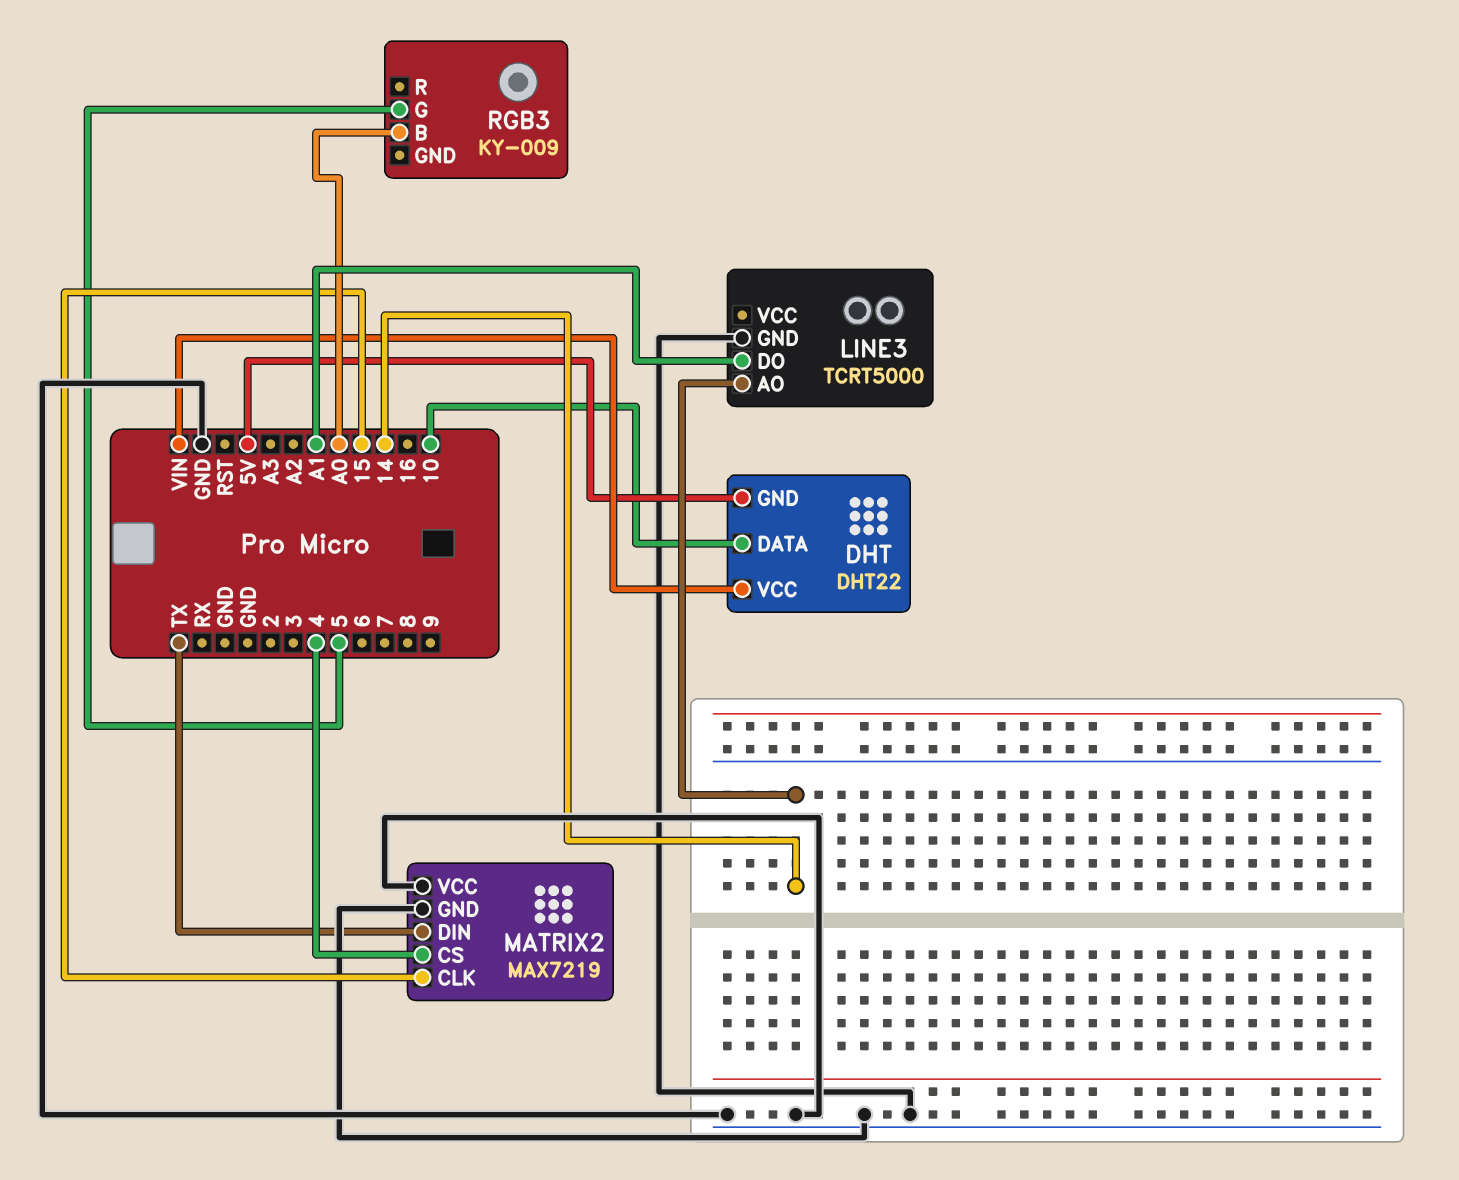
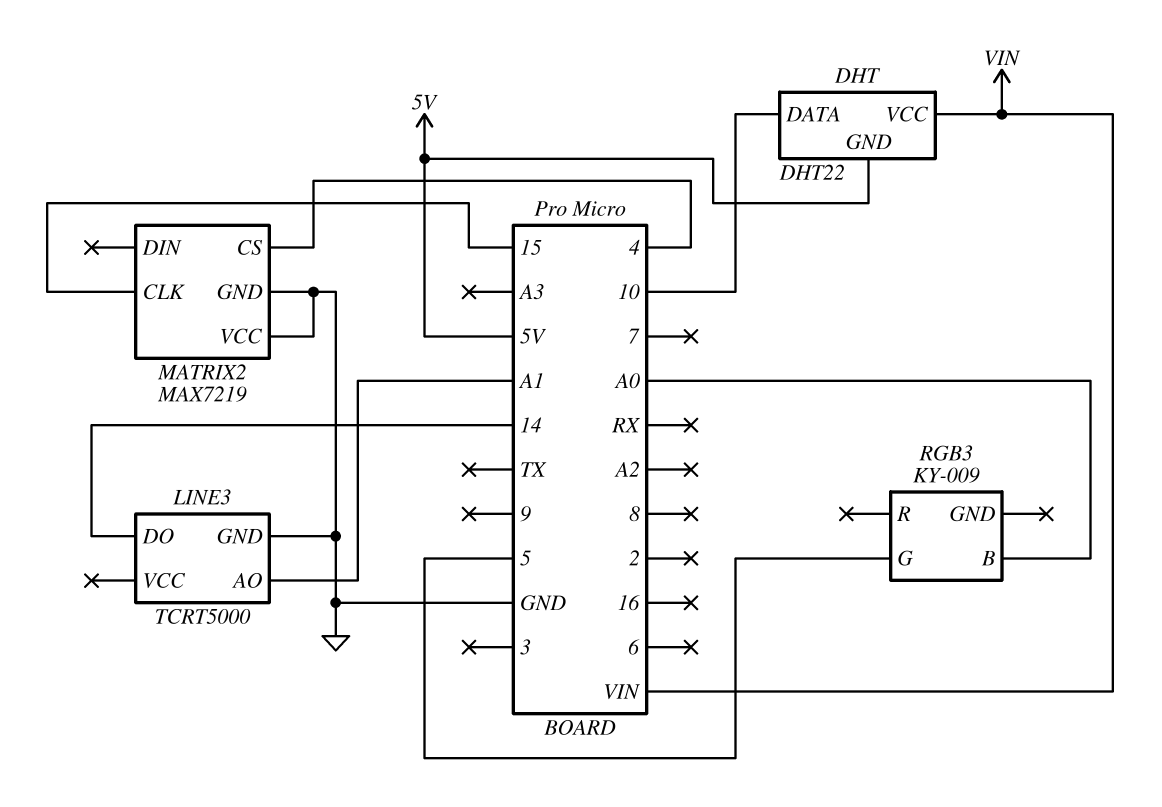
LINE3 pin AO: 14 -> A1
LINE3 pin DO: A1 -> 14
MATRIX2 pin DIN: TX -> none

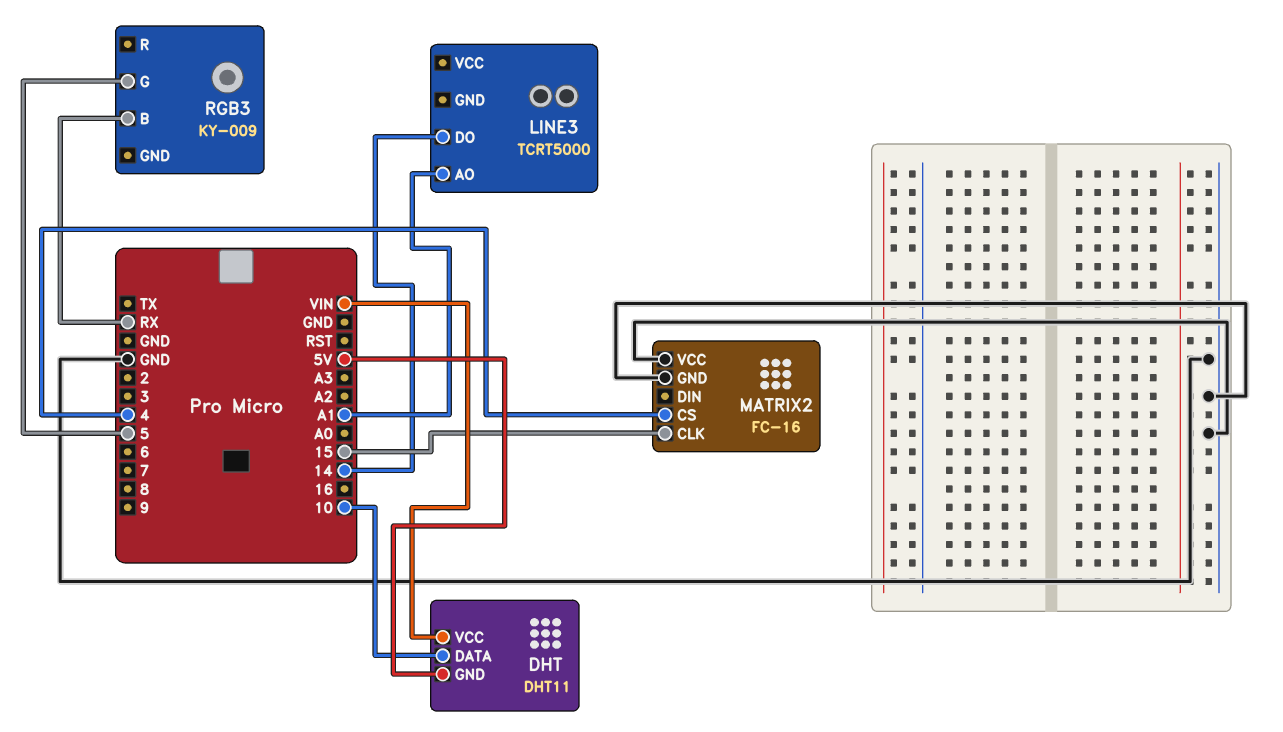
DHT: DHT22 -> DHT11
LINE3 pin GND: GND -> none
MATRIX2: MAX7219 -> FC-16
RGB3 pin B: A0 -> RX

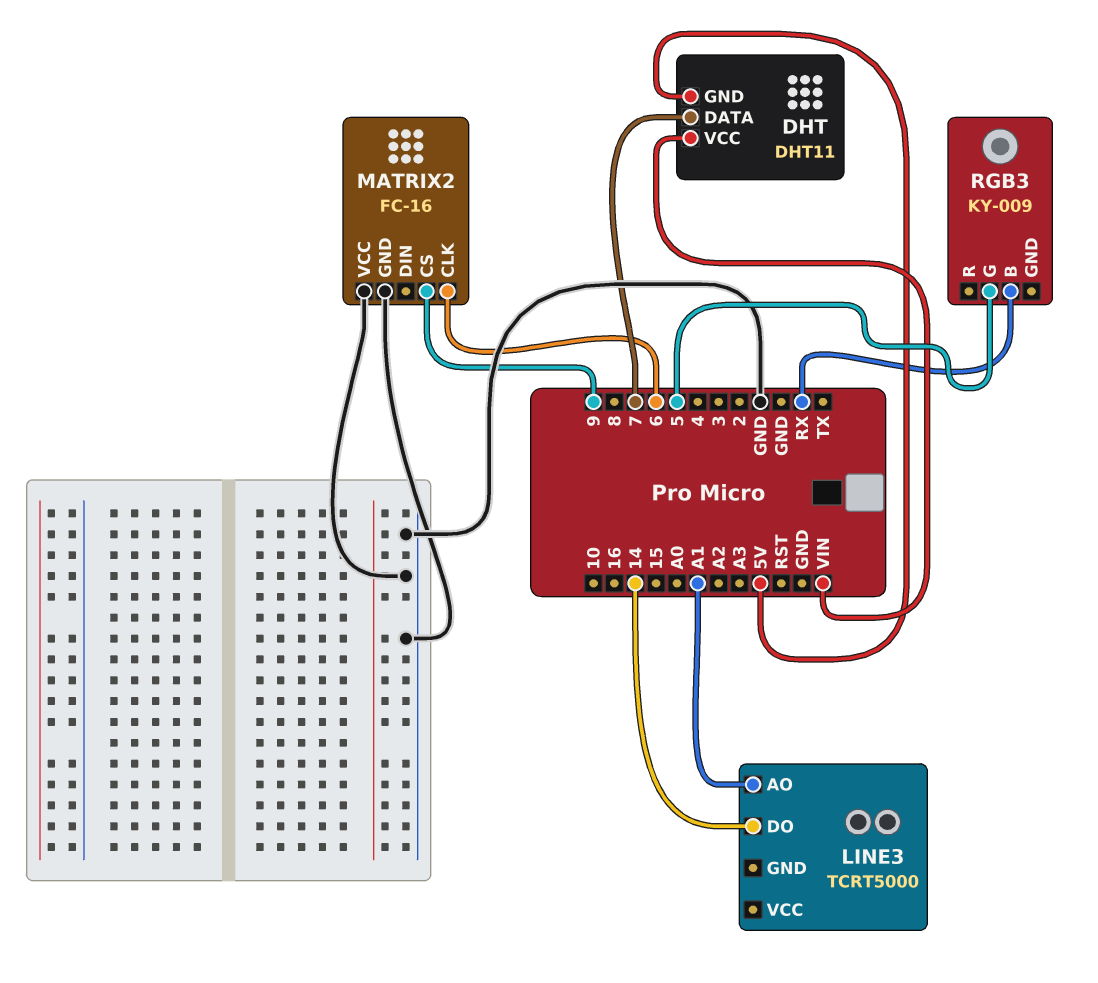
DHT pin DATA: 10 -> 7
MATRIX2 pin CLK: 15 -> 6
MATRIX2 pin CS: 4 -> 9

